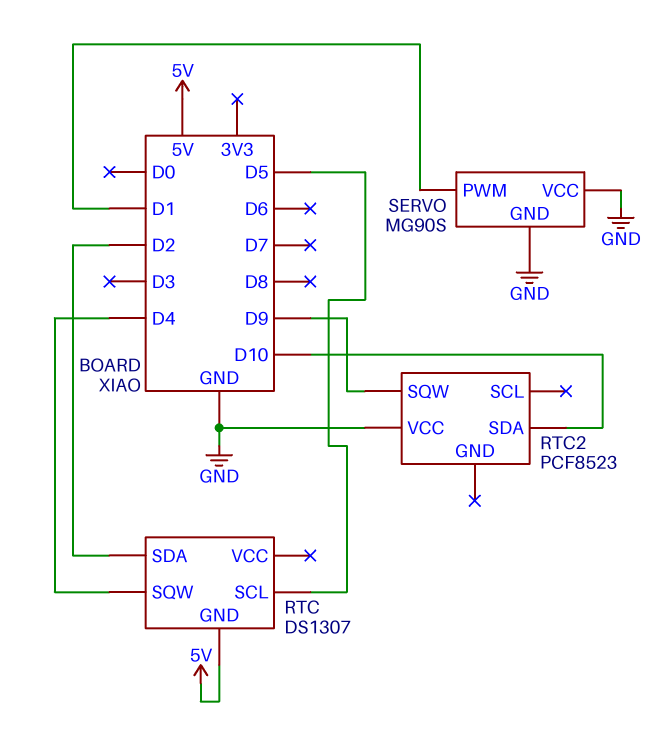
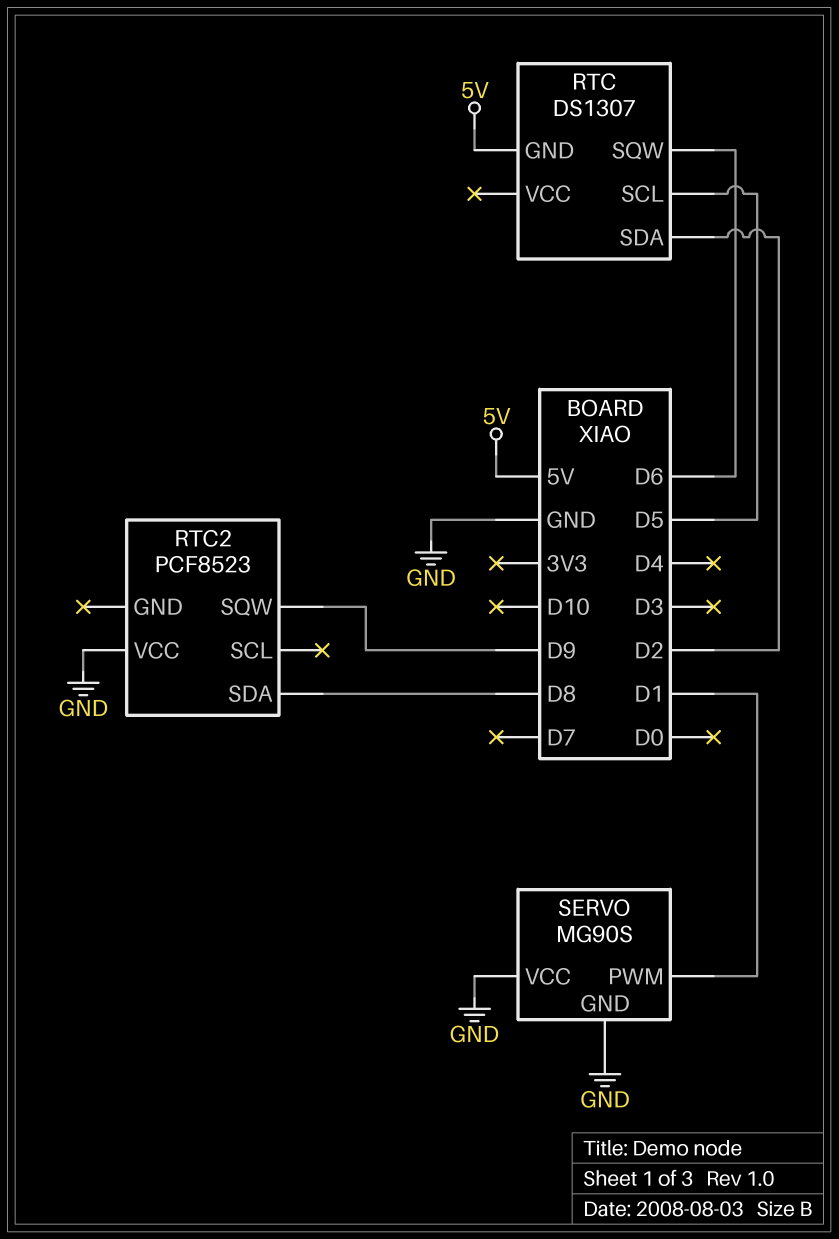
RTC pin SQW: D4 -> D6
RTC2 pin SDA: D10 -> D8

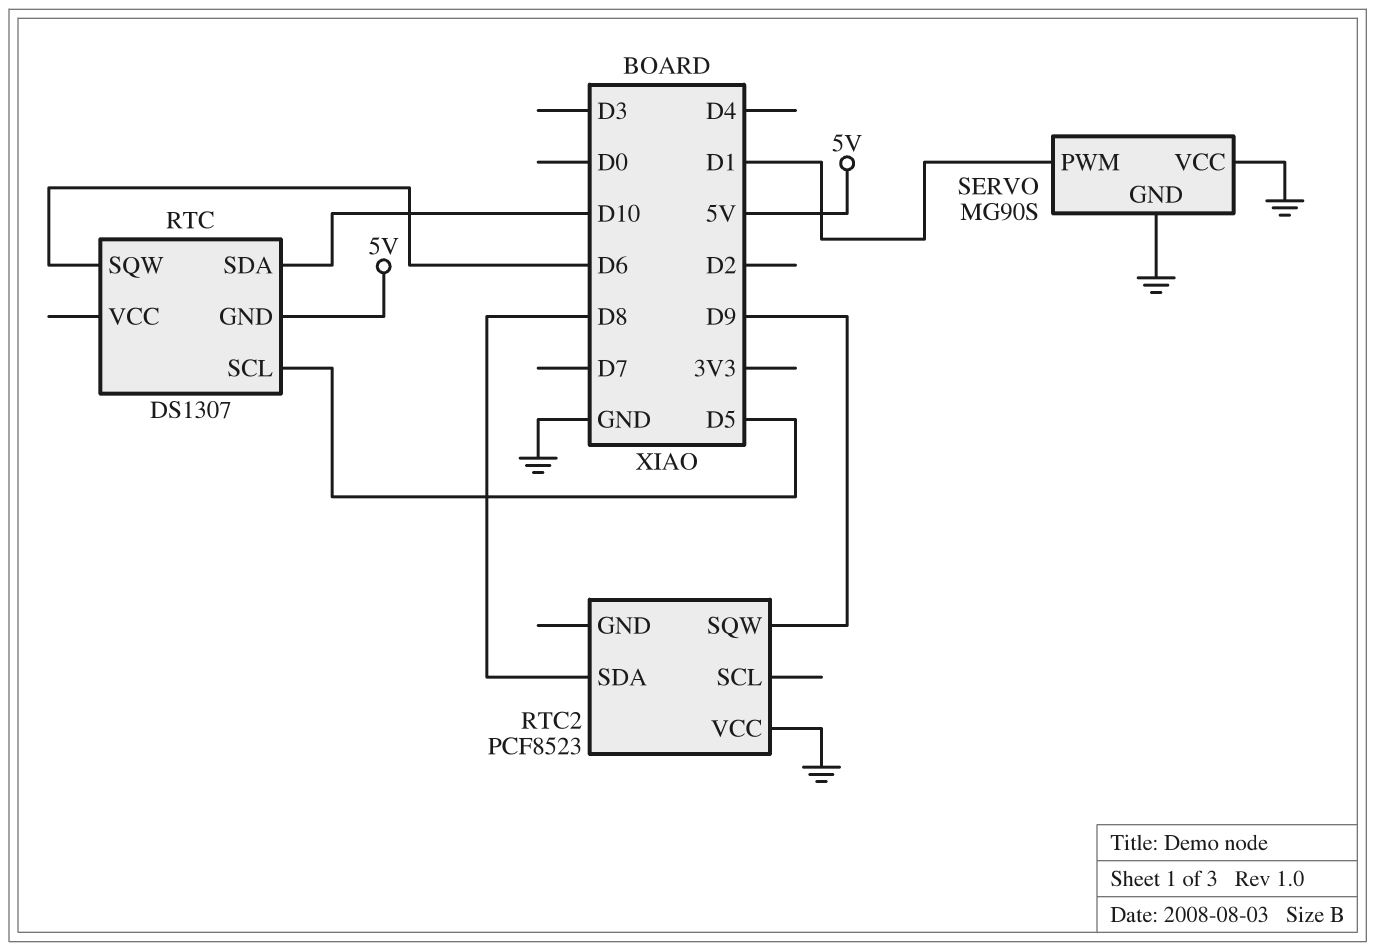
RTC pin SDA: D2 -> D10

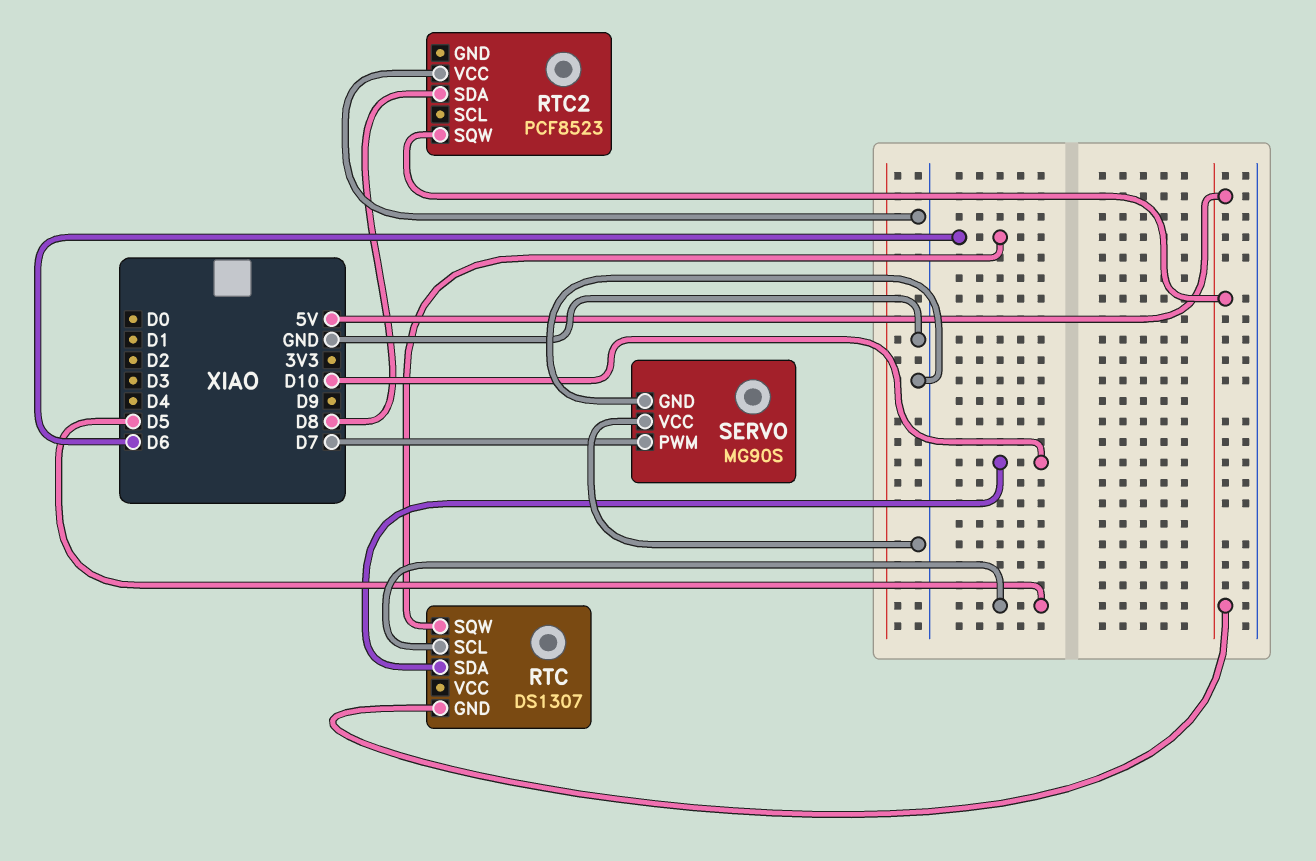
RTC2 pin SQW: D9 -> 5V
SERVO pin PWM: D1 -> D7

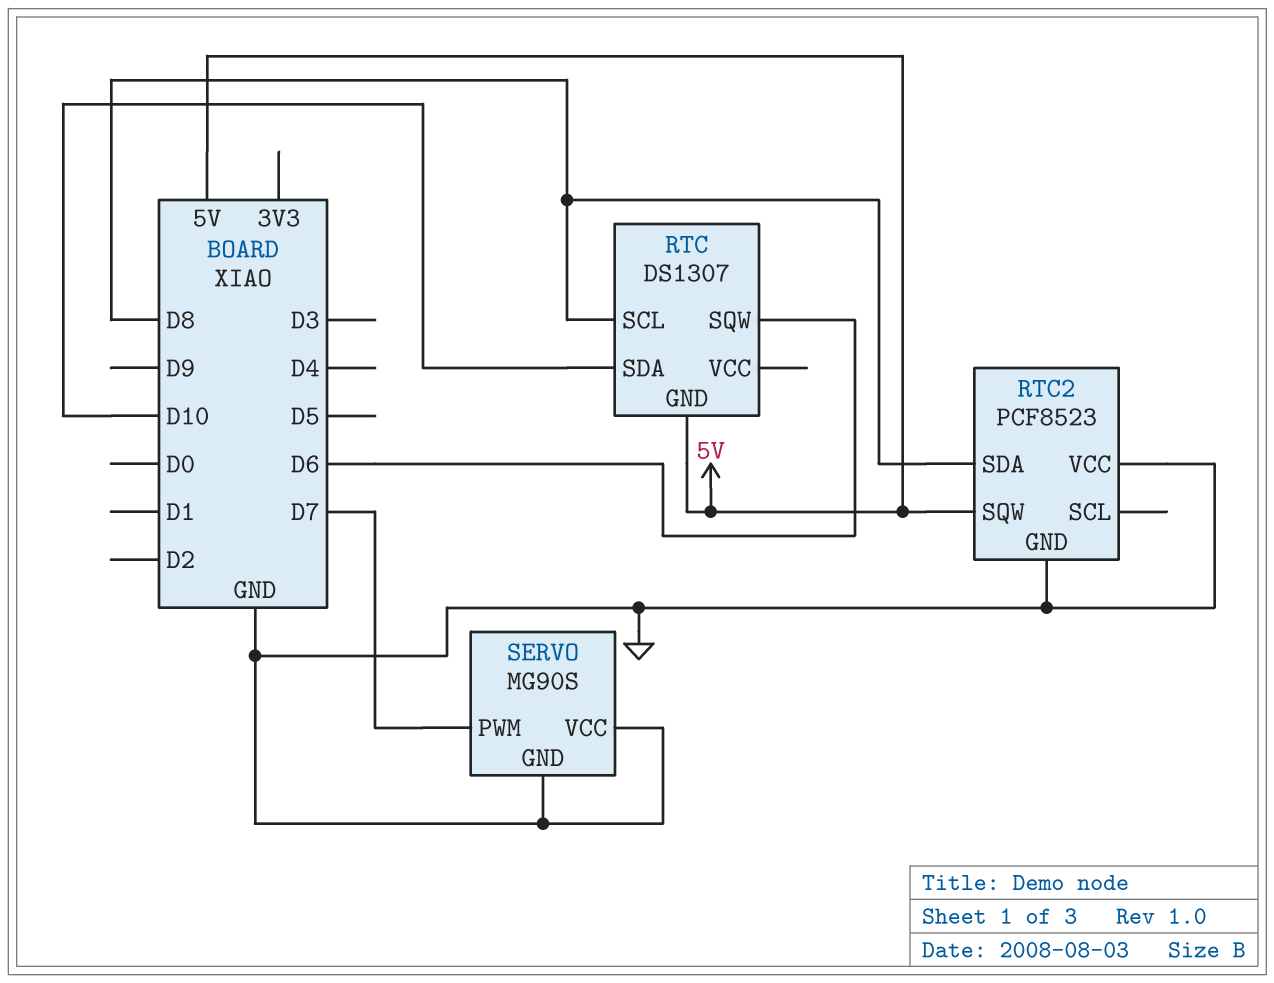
RTC pin SCL: D5 -> D8
RTC2 pin GND: none -> GND

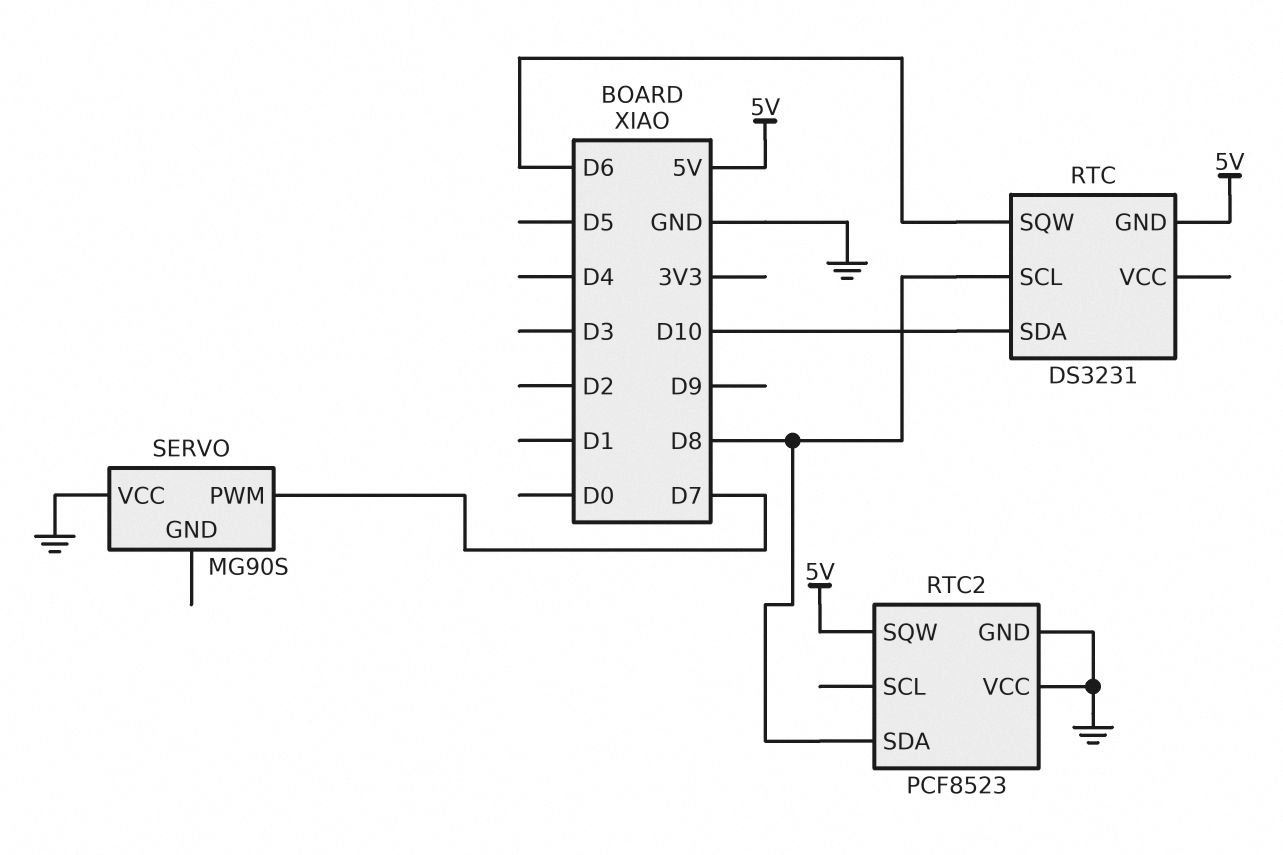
RTC: DS1307 -> DS3231
SERVO pin GND: GND -> none

